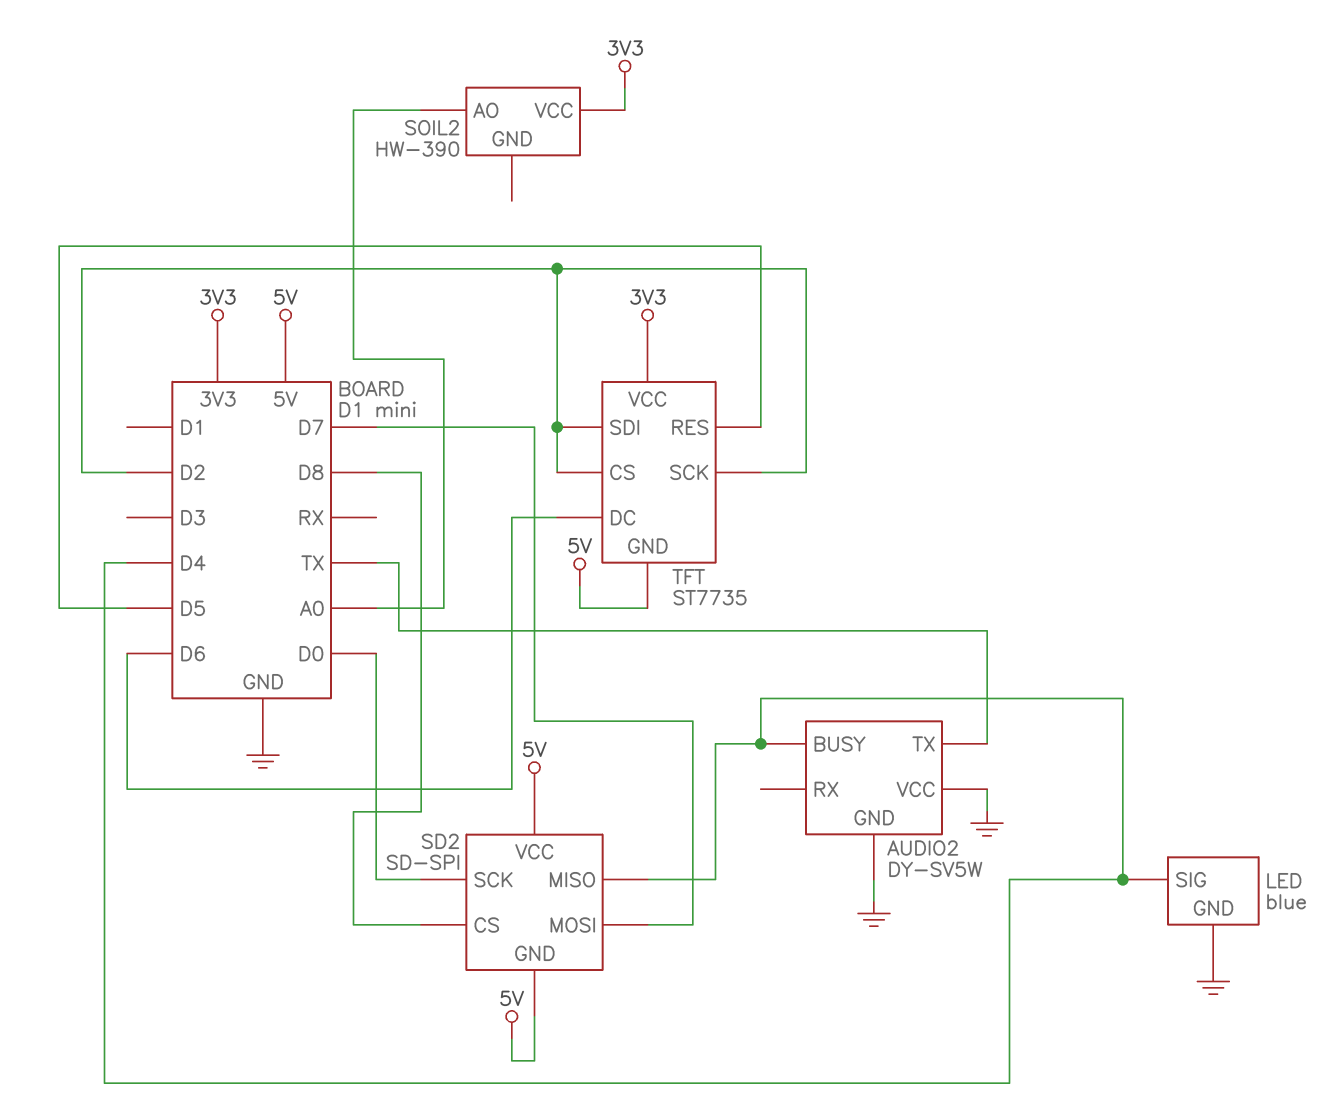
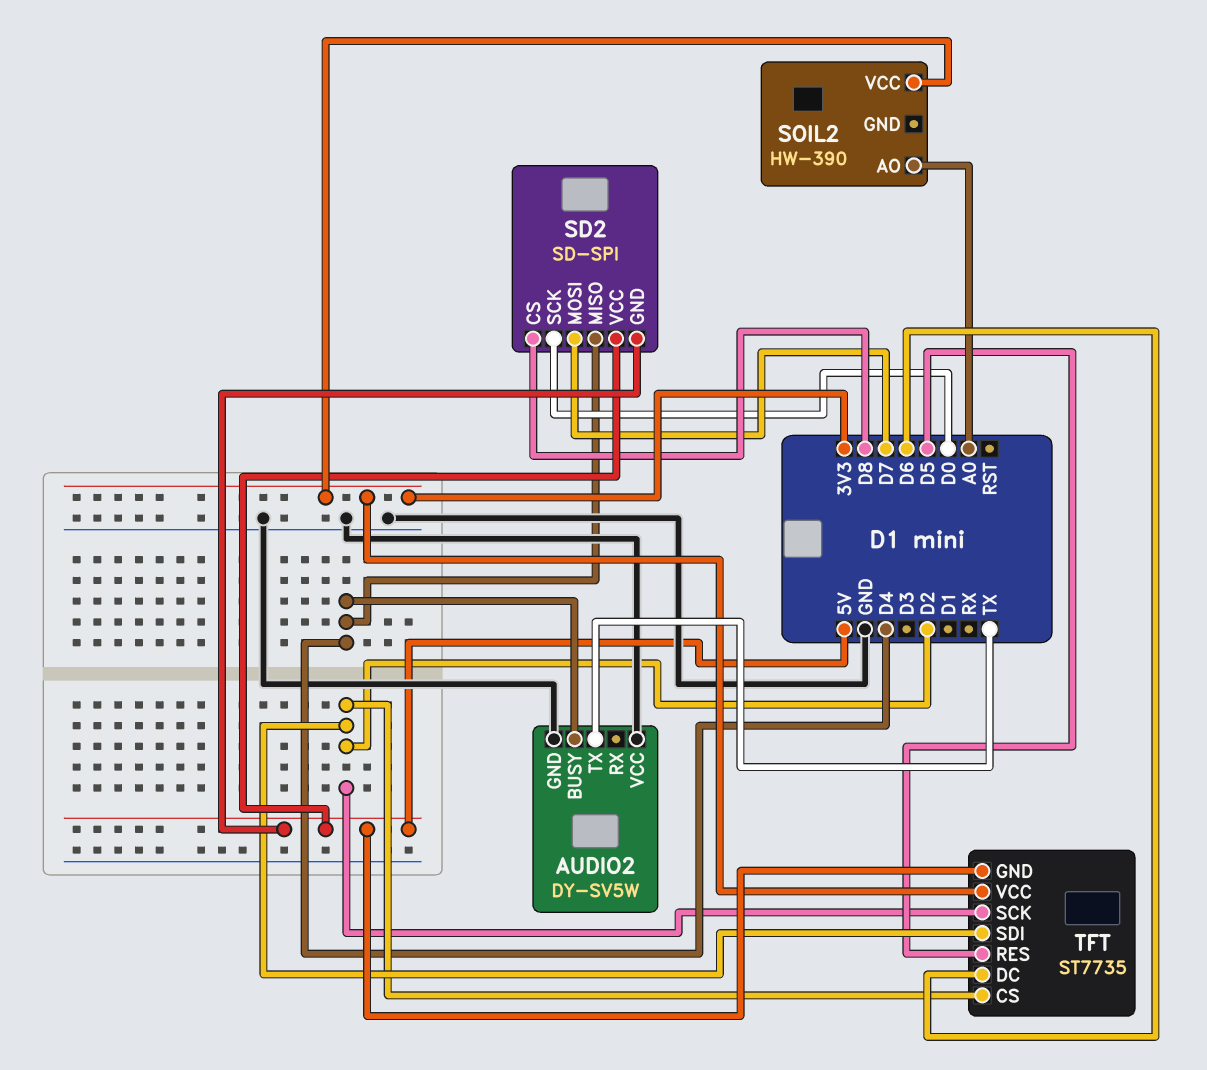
LED: blue -> none
LED pin GND: GND -> none
LED pin SIG: D4 -> none

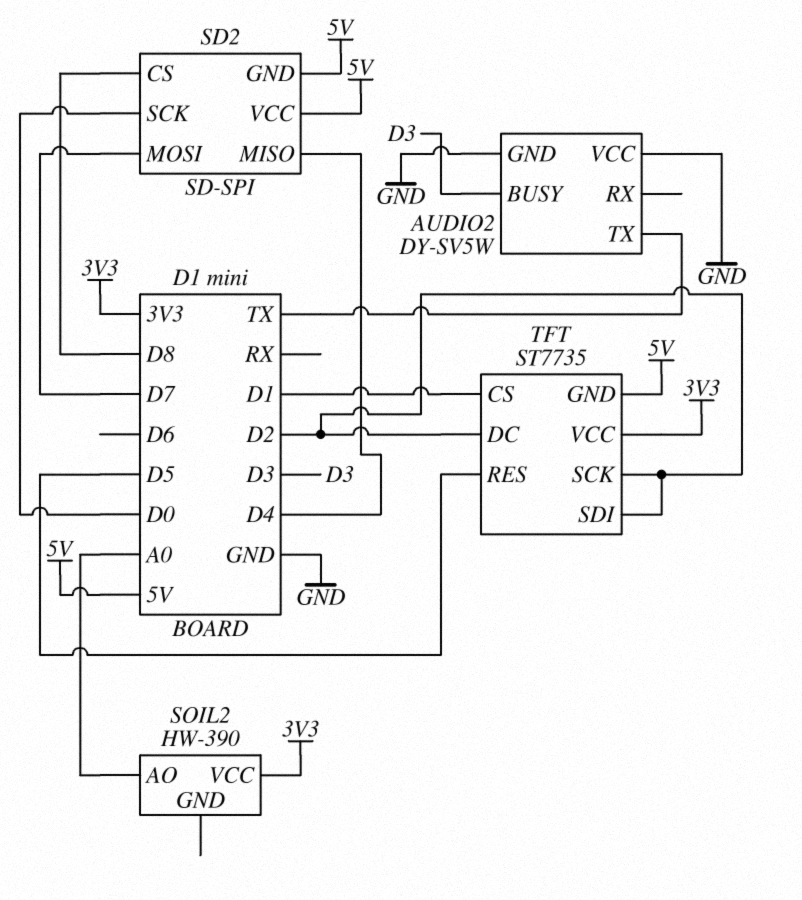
AUDIO2 pin BUSY: D4 -> D3
TFT pin CS: D2 -> D1
TFT pin DC: D6 -> D2

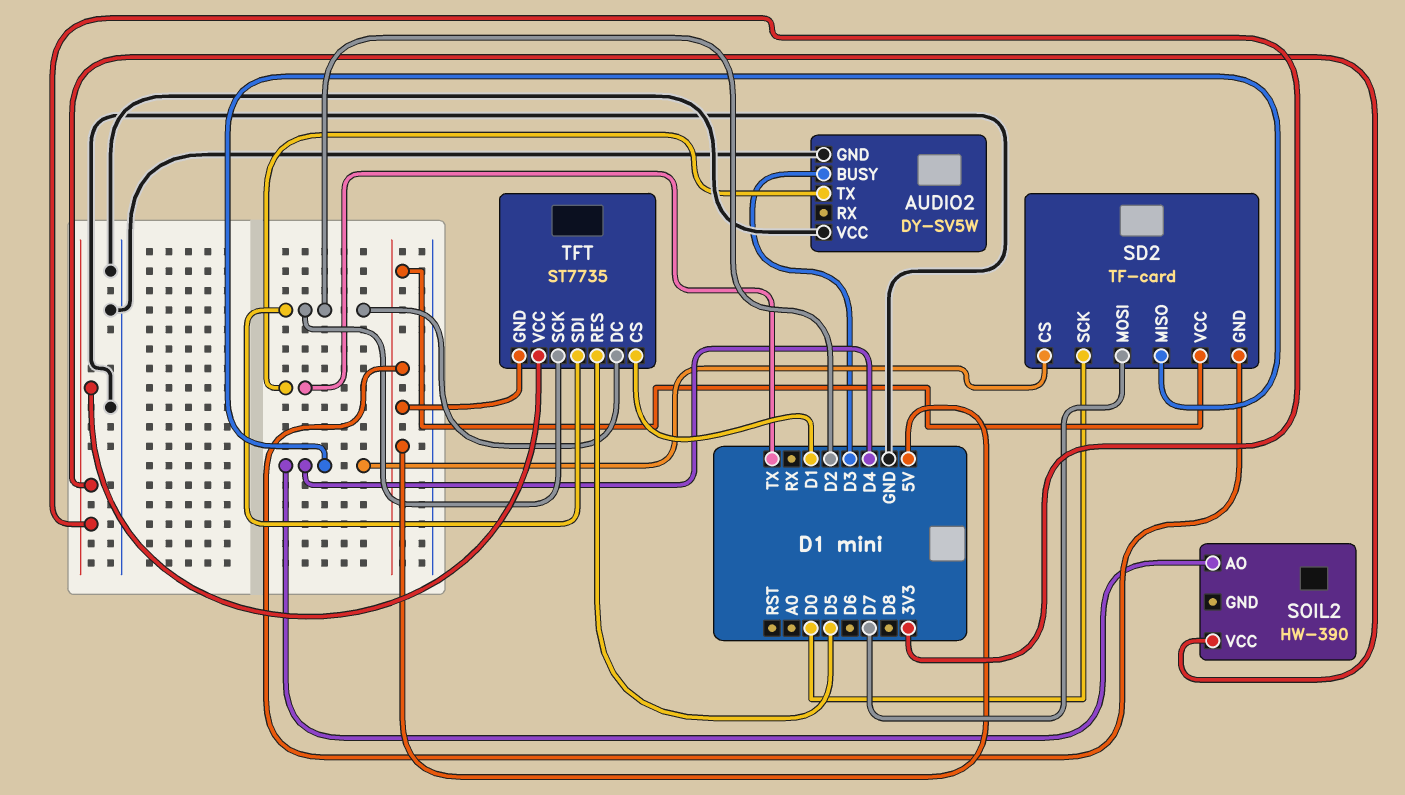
SD2: SD-SPI -> TF-card
SD2 pin CS: D8 -> D4
SOIL2 pin AO: A0 -> D4

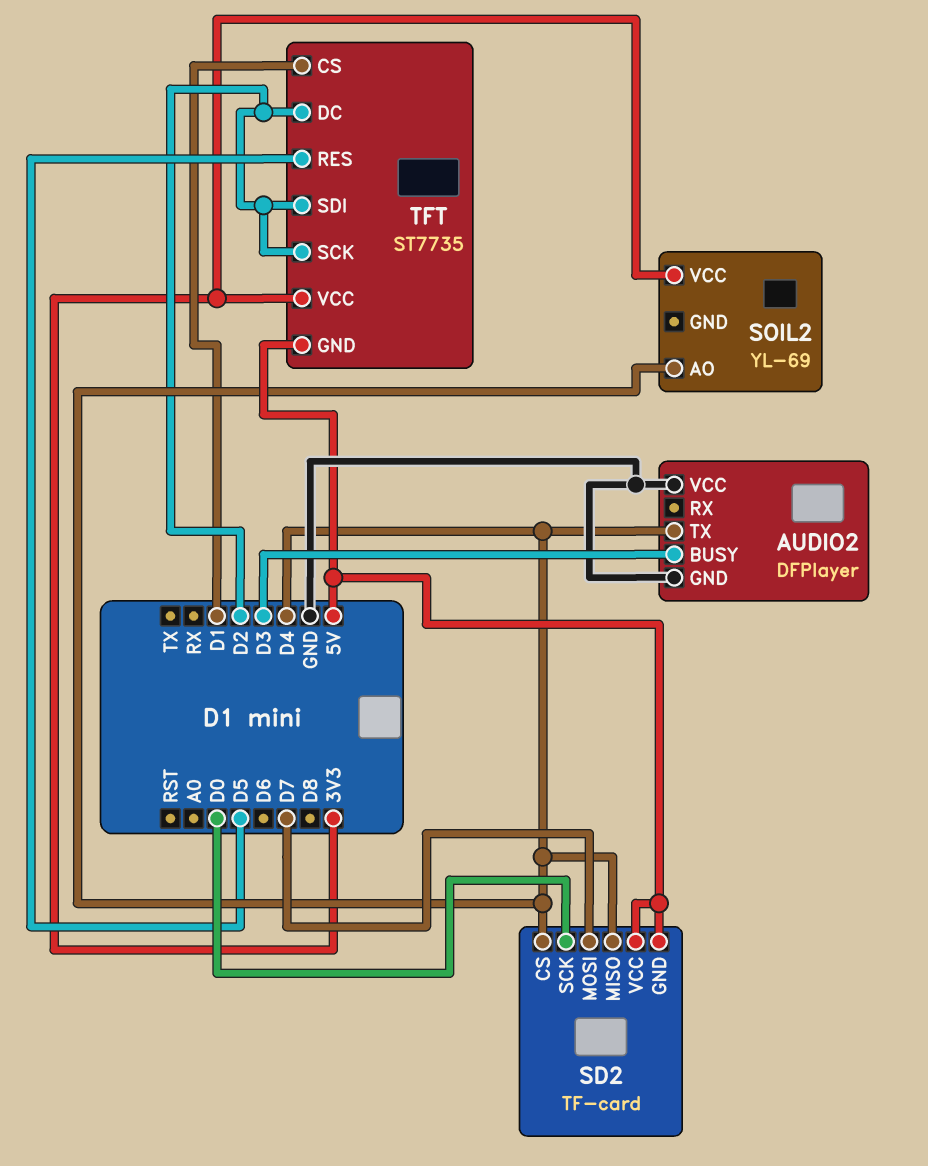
AUDIO2: DY-SV5W -> DFPlayer
AUDIO2 pin TX: TX -> D4
SOIL2: HW-390 -> YL-69

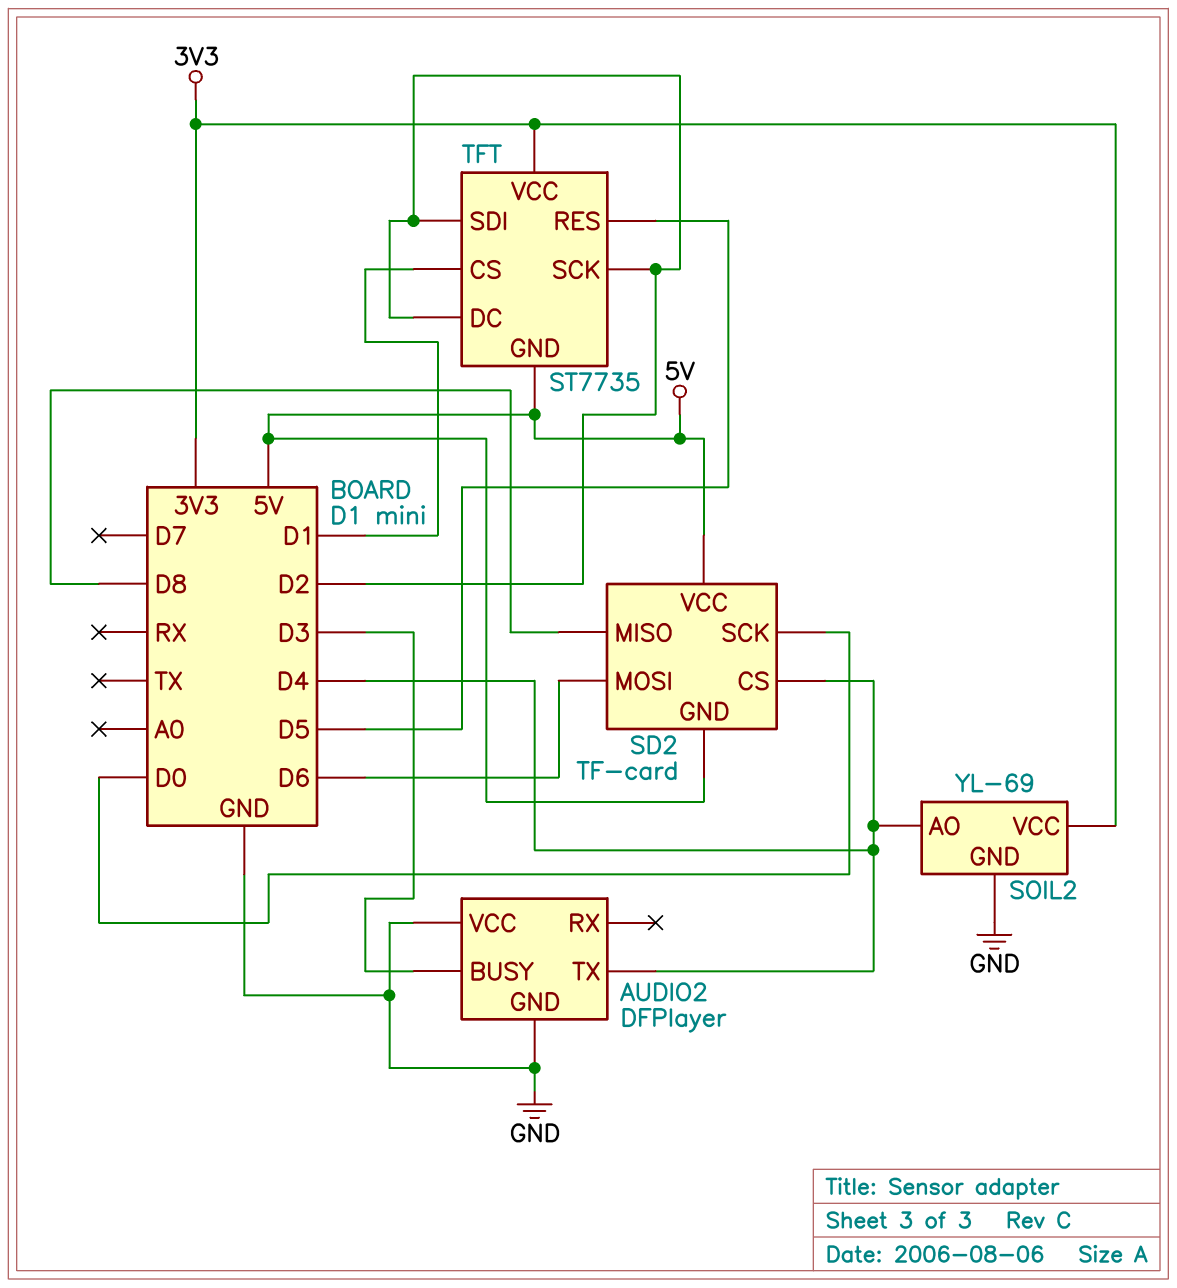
SD2 pin MISO: D4 -> D8
SD2 pin MOSI: D7 -> D6
SOIL2 pin GND: none -> GND

